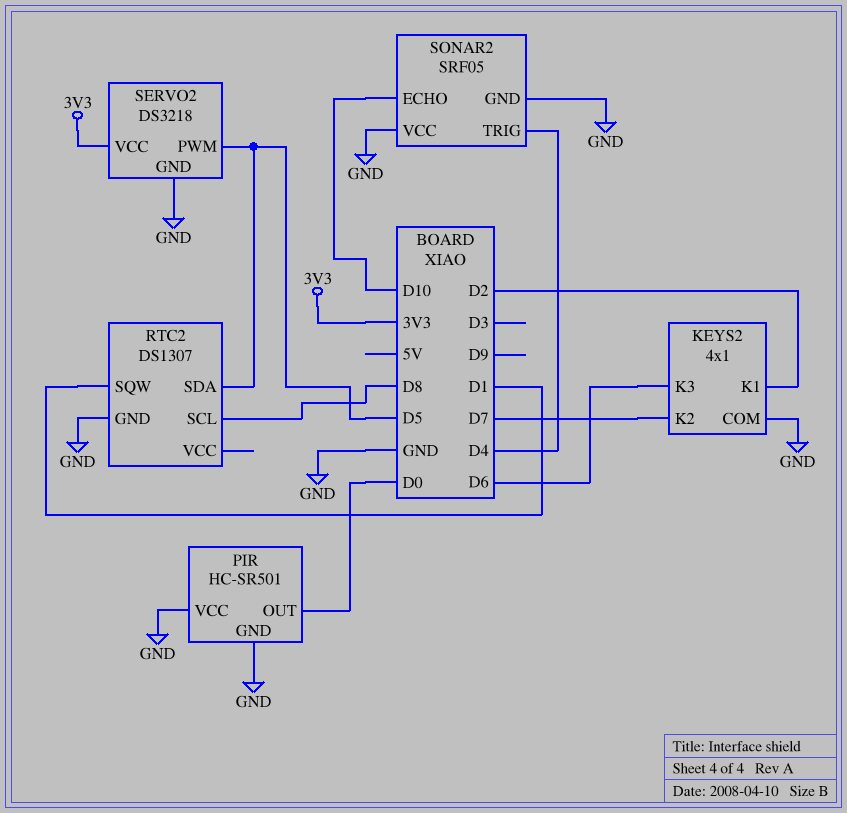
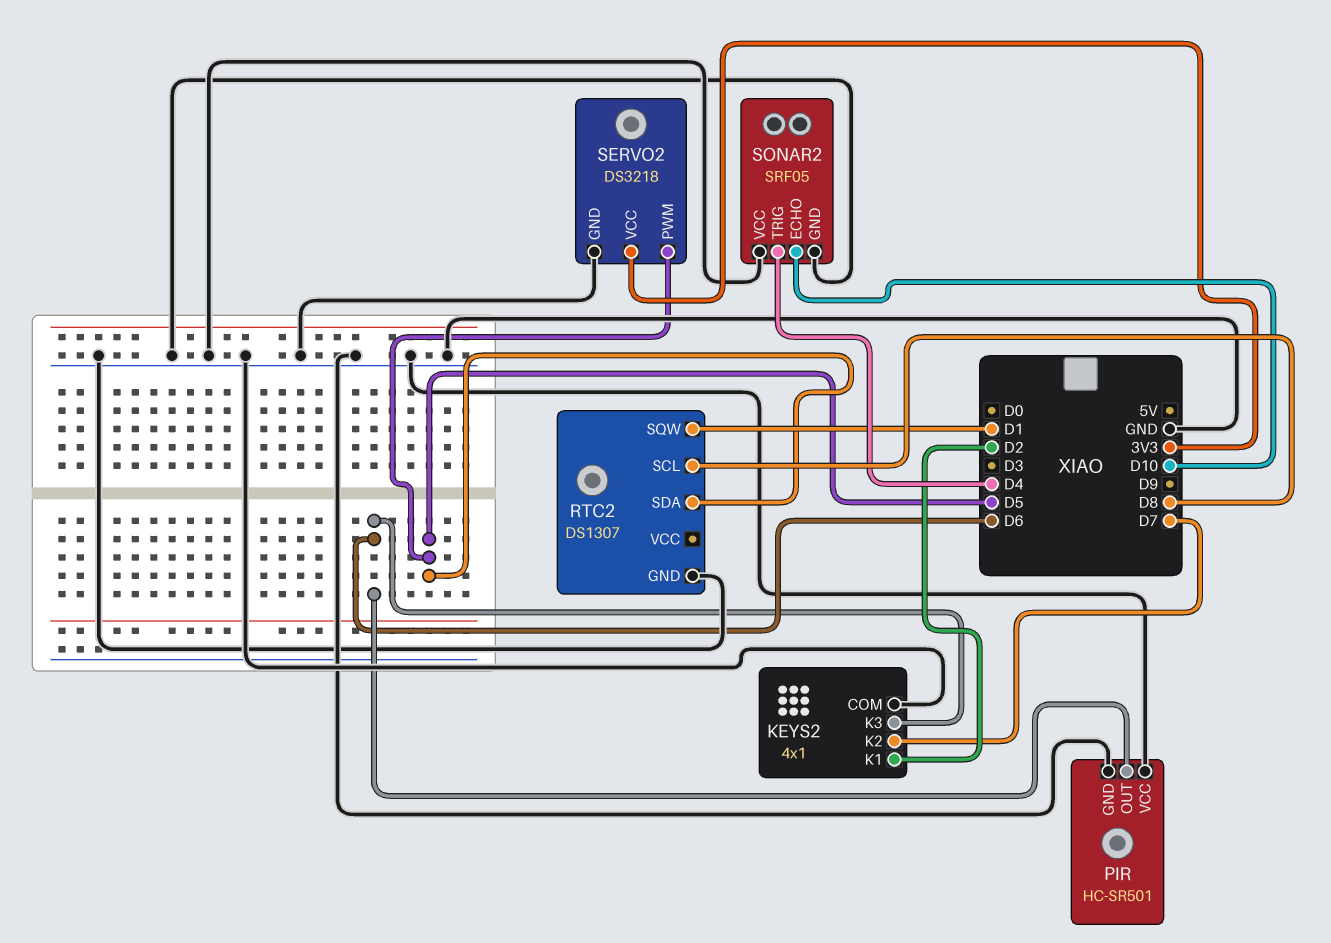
PIR pin OUT: D0 -> D6

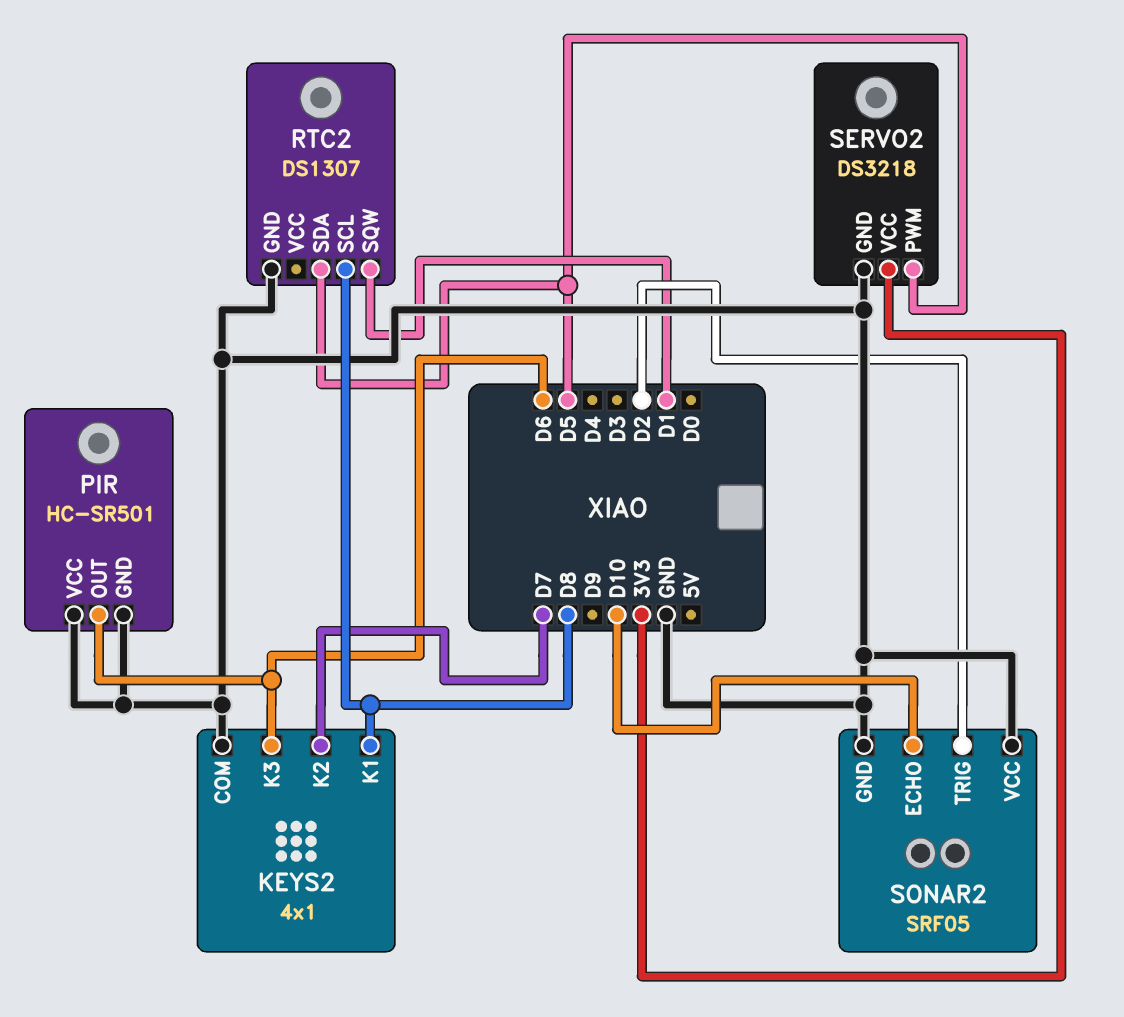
KEYS2 pin K1: D2 -> D8
SONAR2 pin TRIG: D4 -> D2

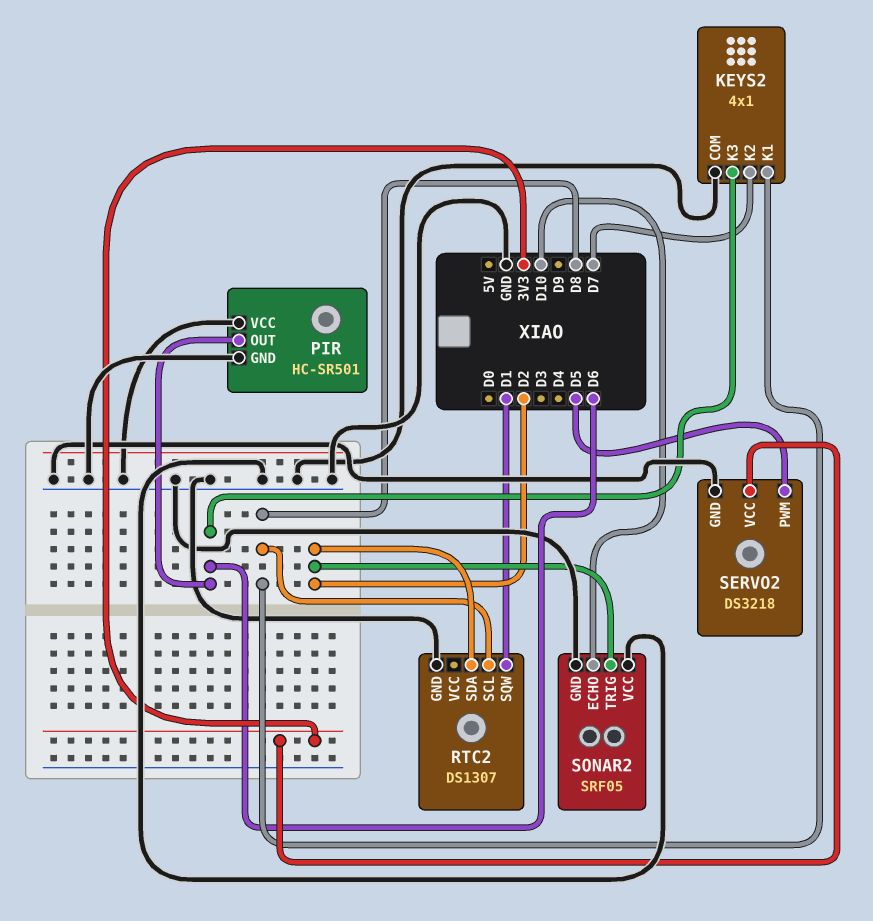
RTC2 pin SDA: D5 -> D2

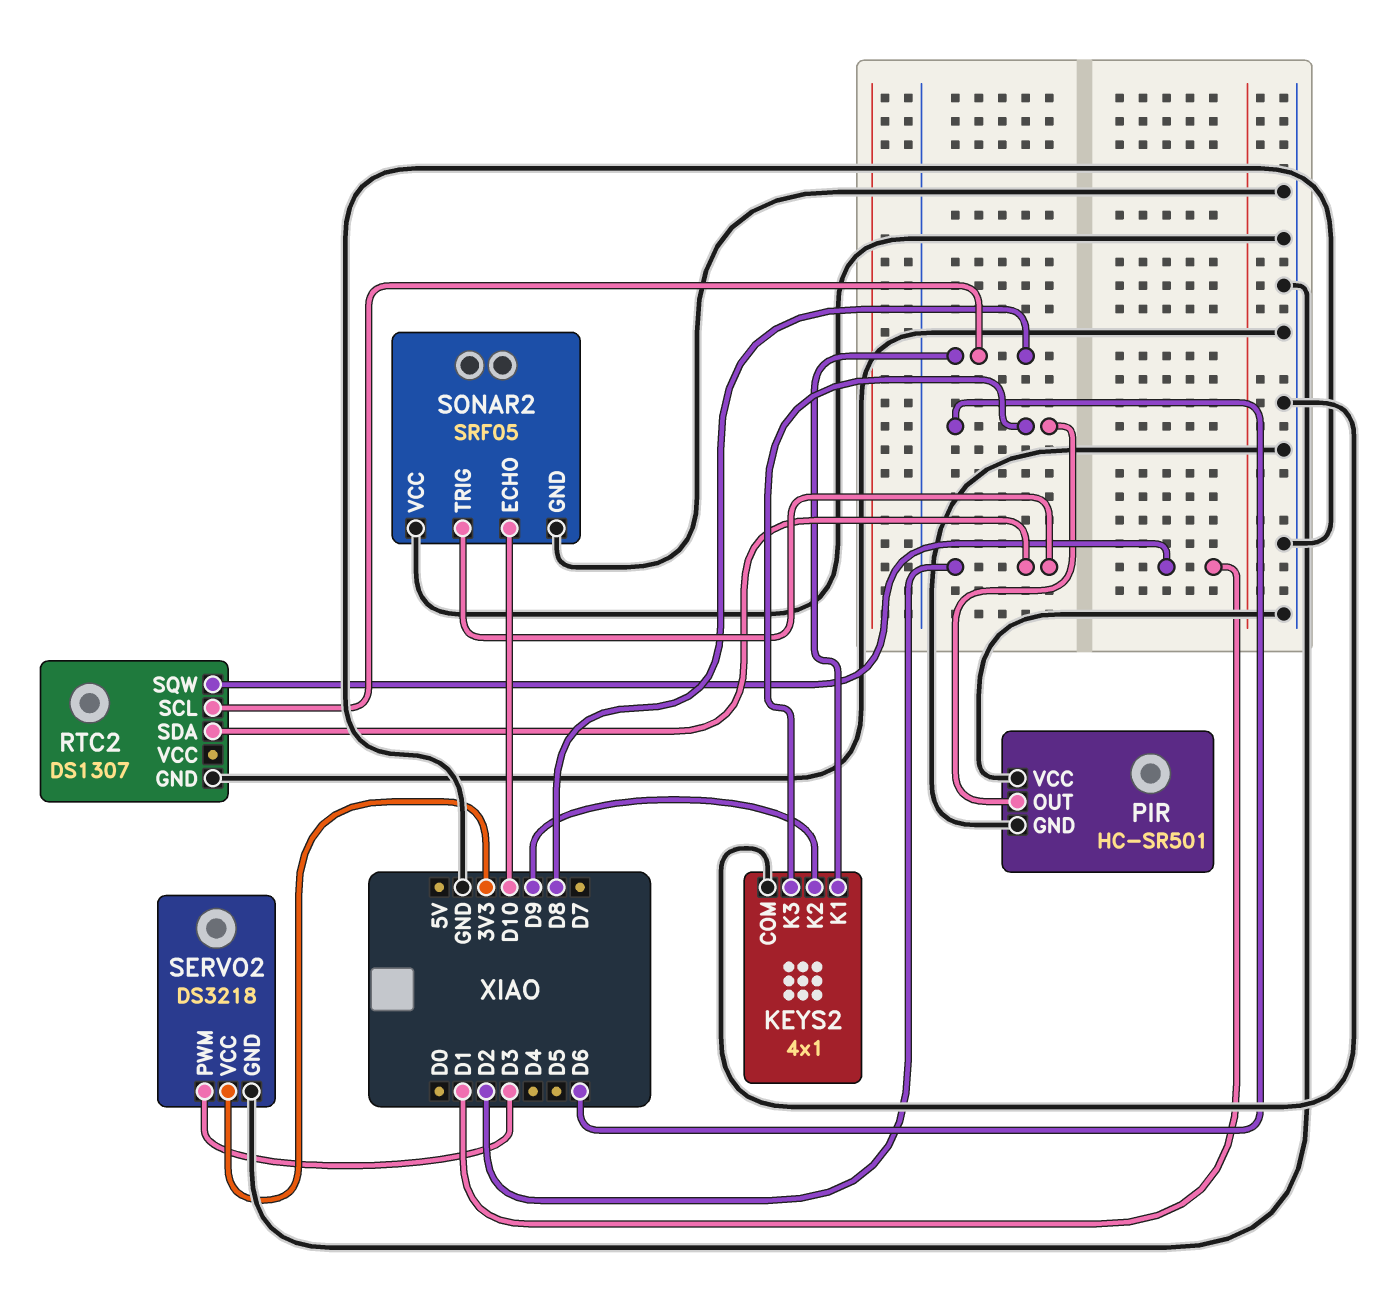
KEYS2 pin K2: D7 -> D9
SERVO2 pin PWM: D5 -> D3

